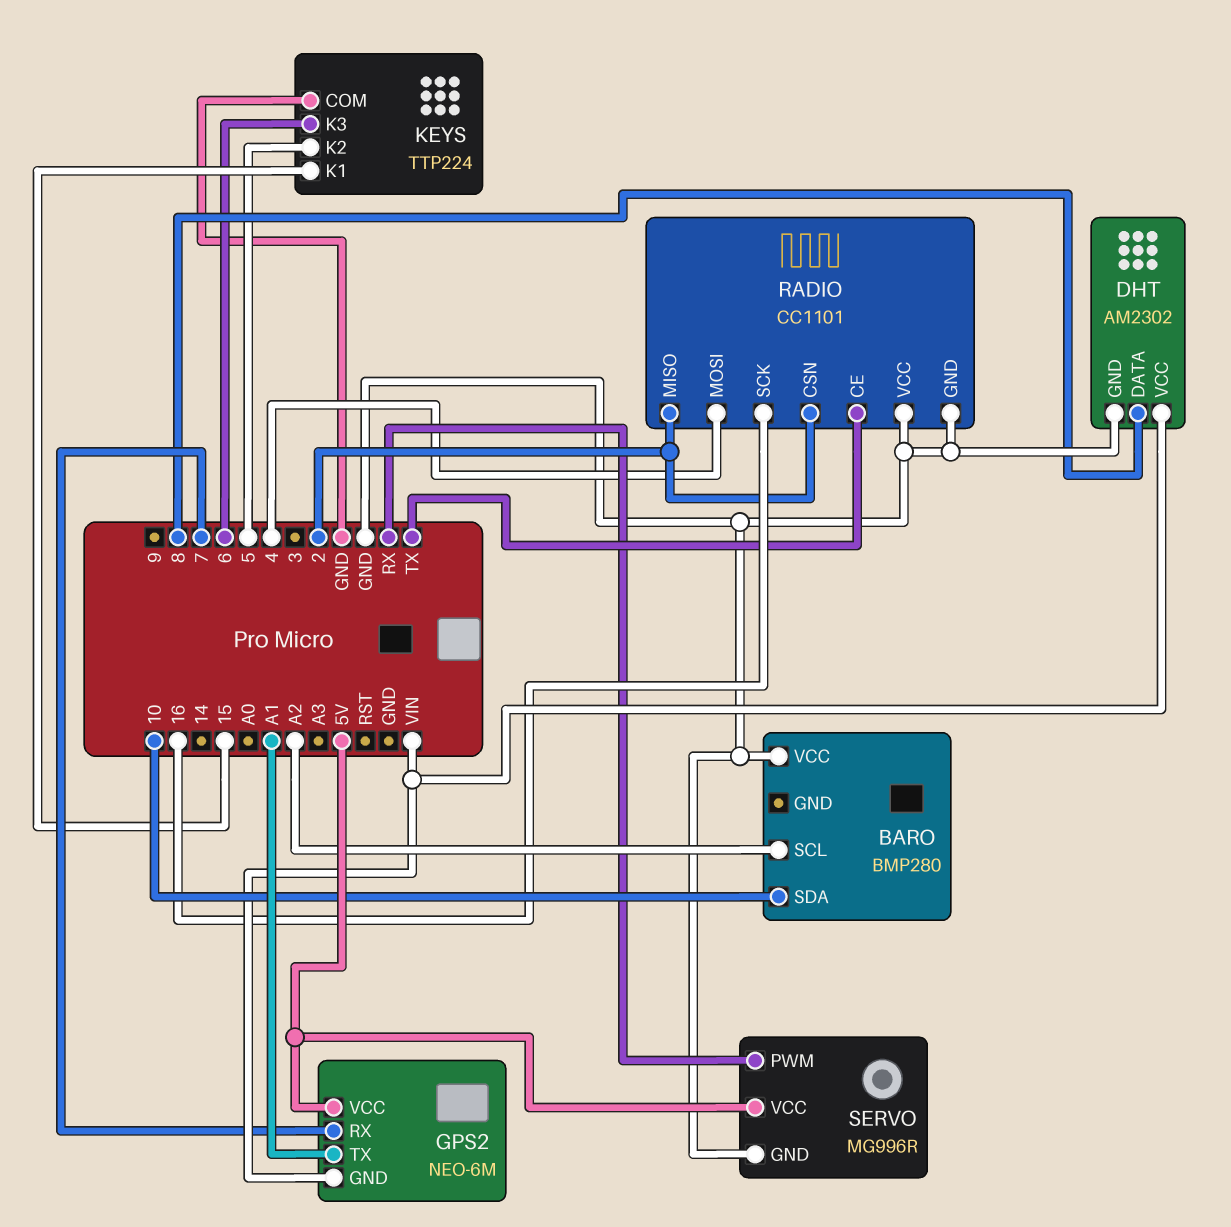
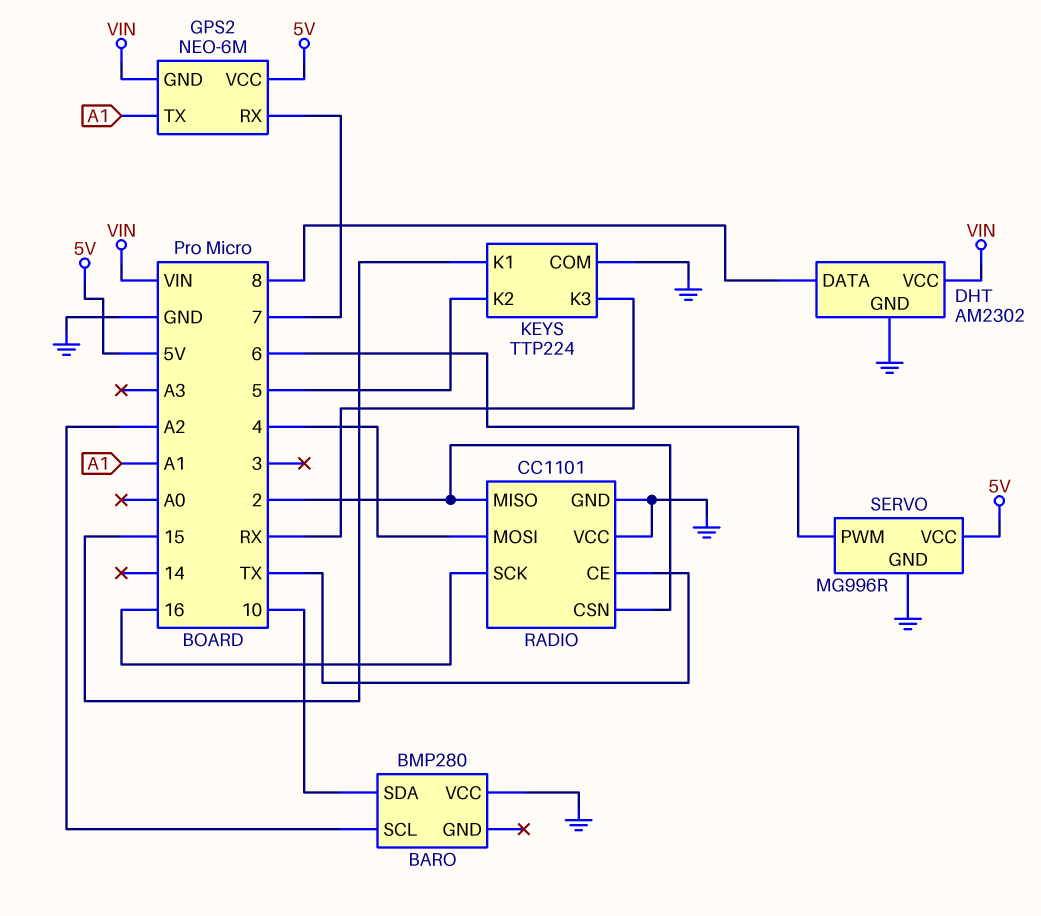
KEYS pin K3: 6 -> RX
SERVO pin PWM: RX -> 6

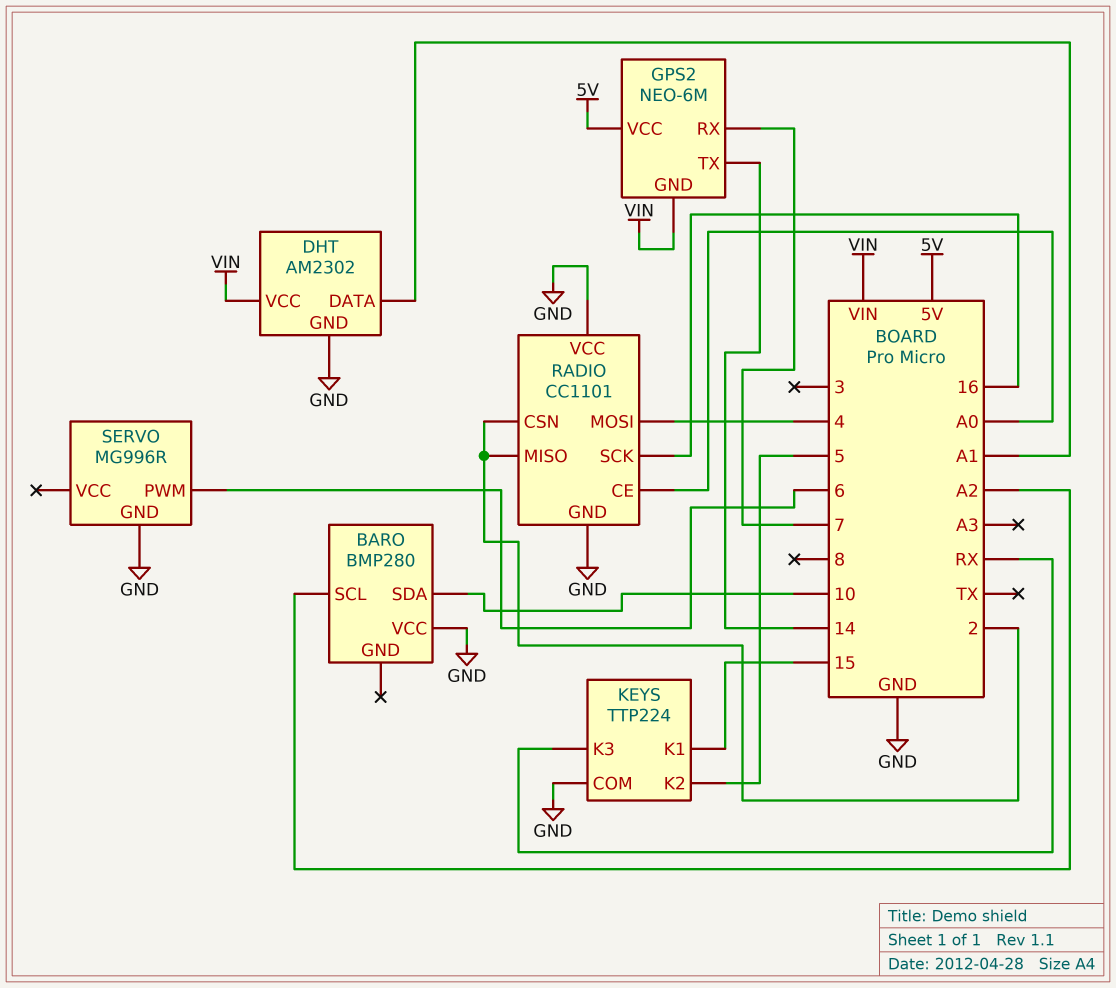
DHT pin DATA: 8 -> A1
GPS2 pin TX: A1 -> 14
RADIO pin CE: TX -> A0
SERVO pin VCC: 5V -> none

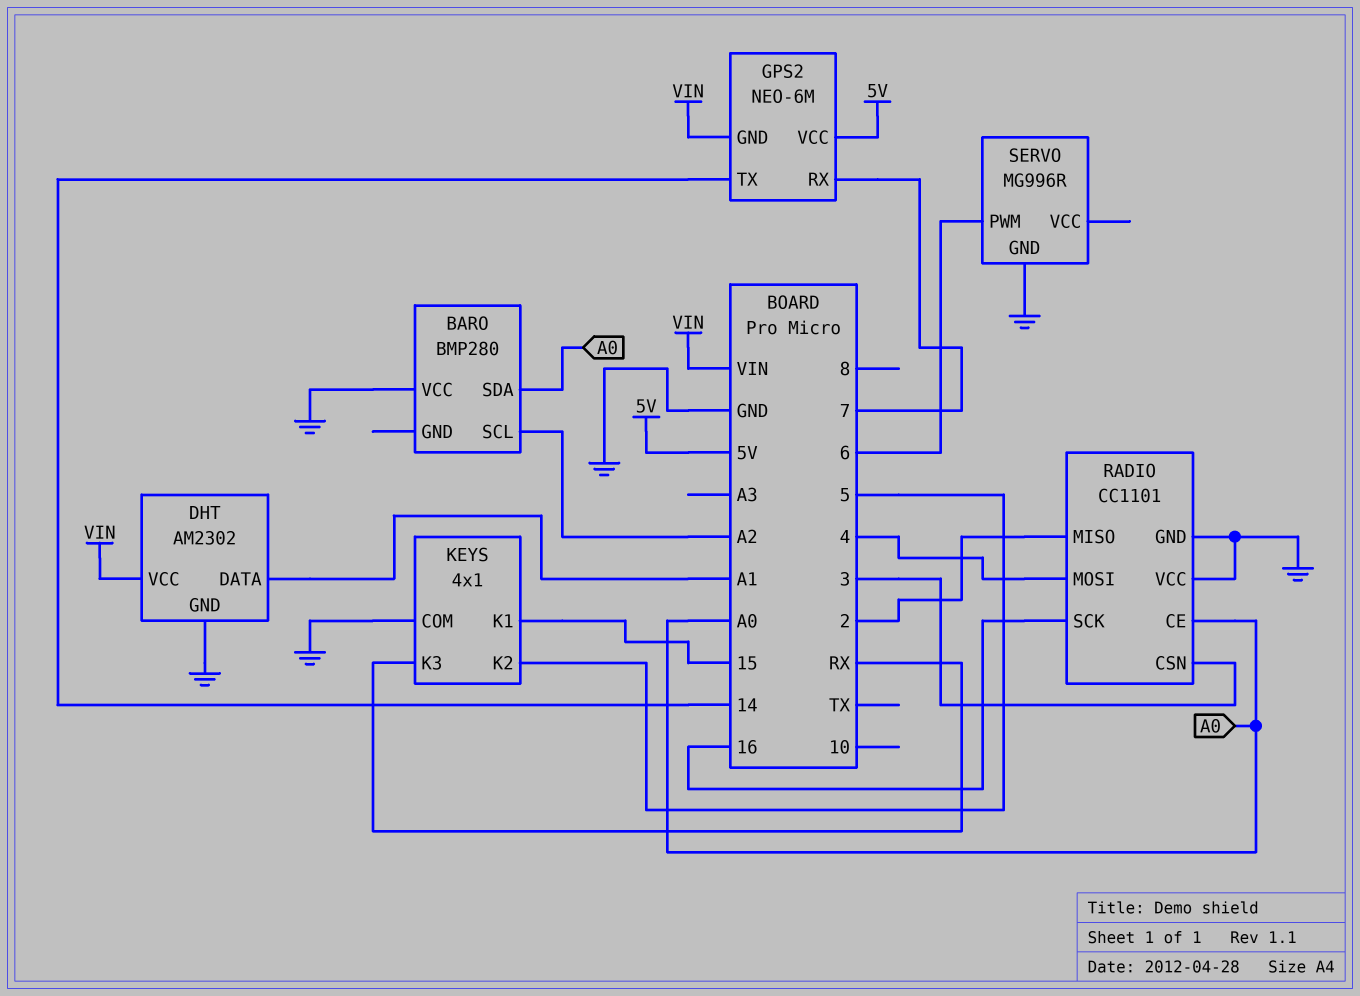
BARO pin SDA: 10 -> A0
KEYS: TTP224 -> 4x1
RADIO pin CSN: 2 -> 3

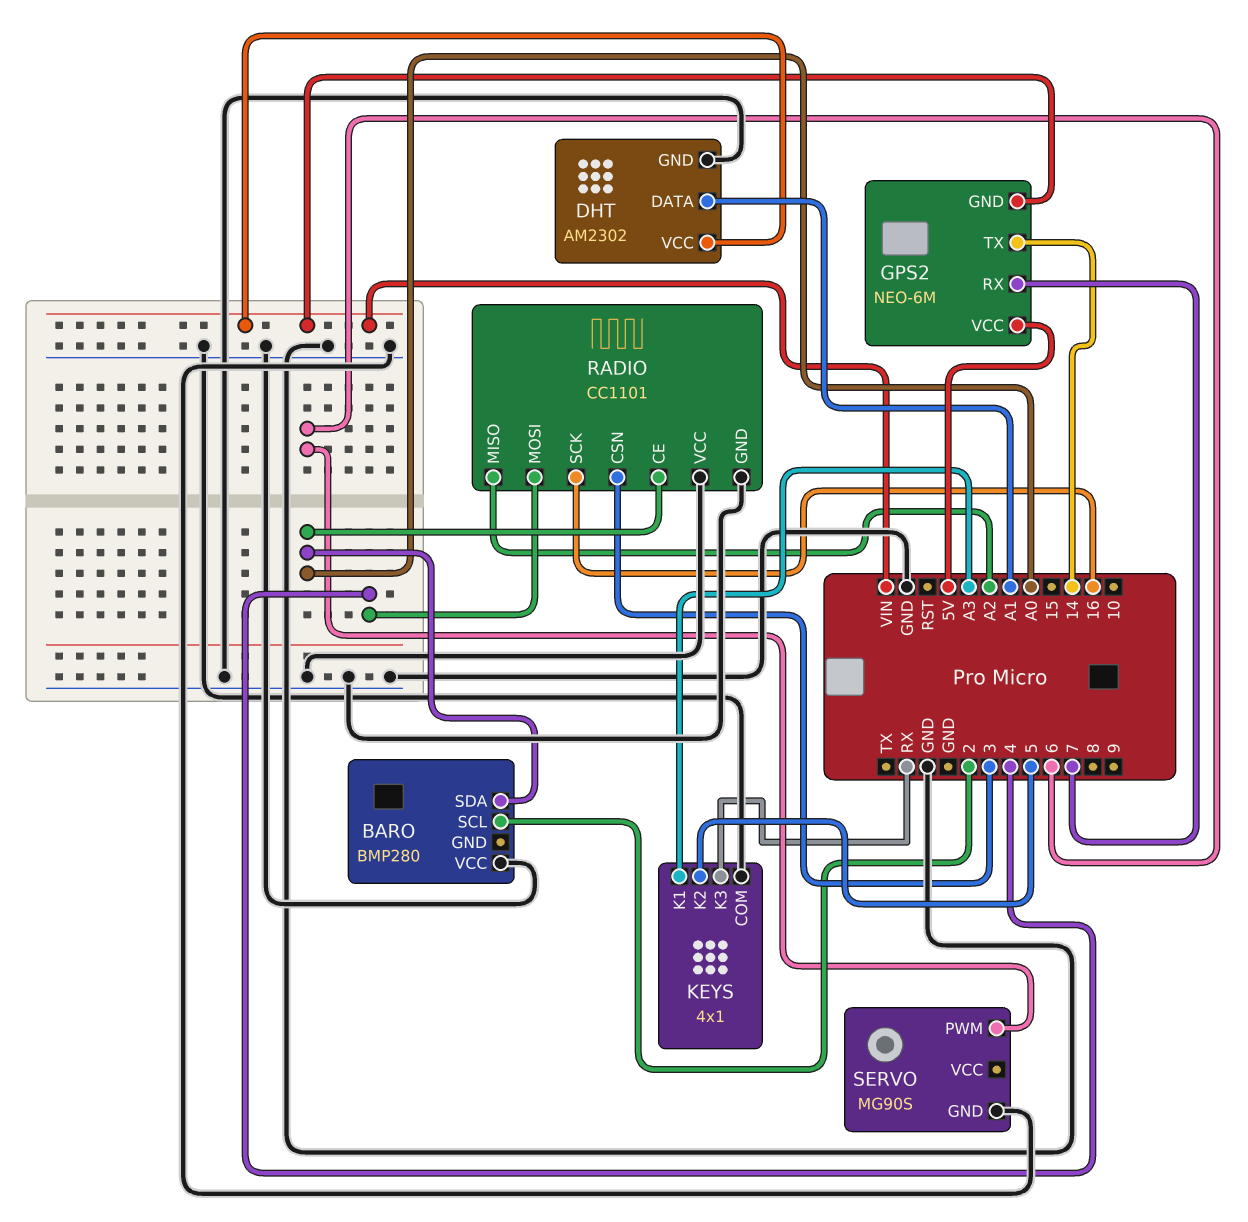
BARO pin SCL: A2 -> 2
KEYS pin K1: 15 -> A3
RADIO pin MISO: 2 -> A2
SERVO: MG996R -> MG90S

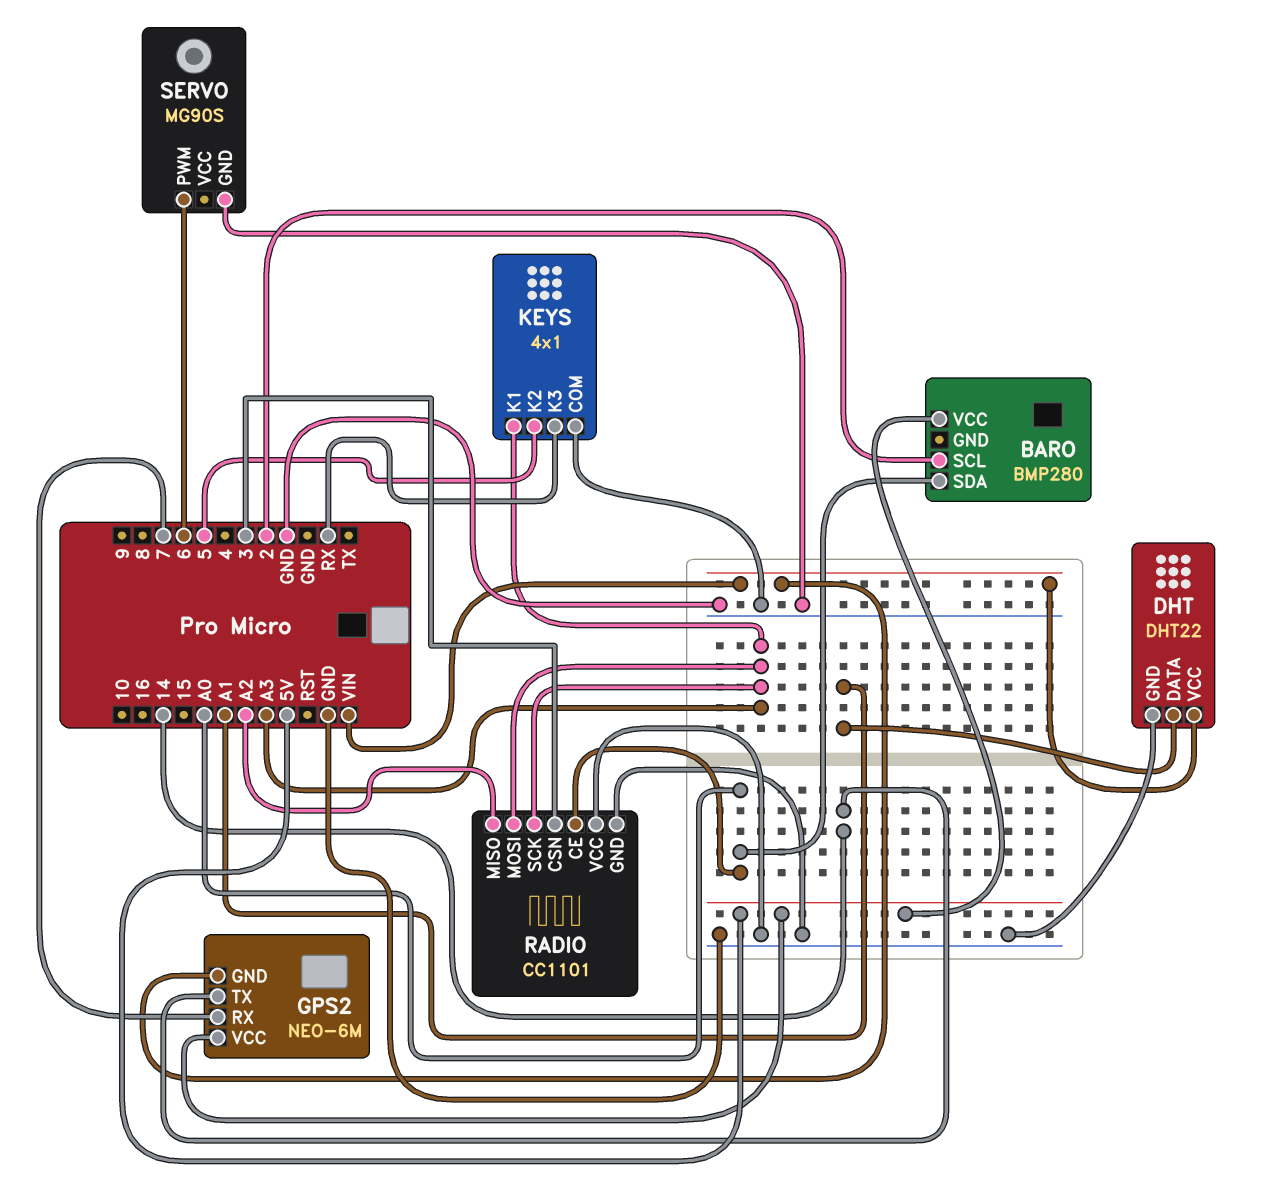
BARO pin VCC: GND -> 5V
DHT: AM2302 -> DHT22
RADIO pin MOSI: 4 -> A3
RADIO pin SCK: 16 -> A3

